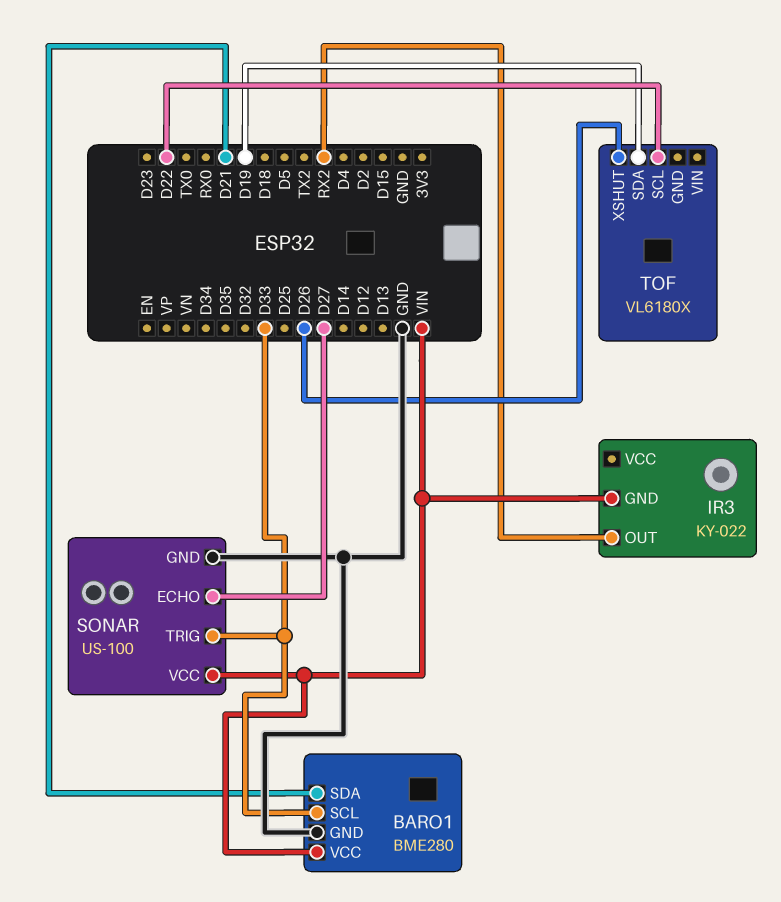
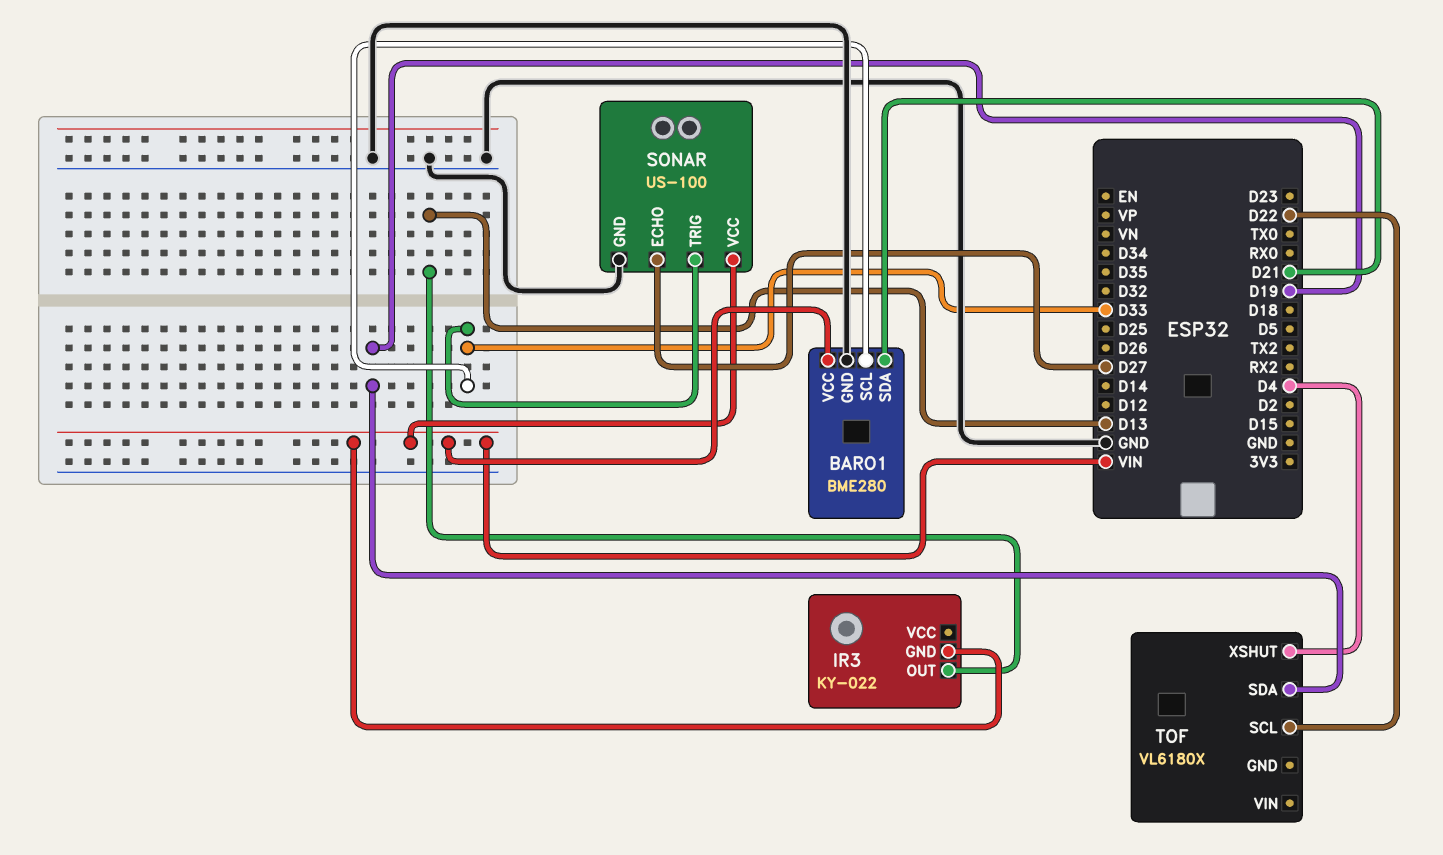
IR3 pin OUT: RX2 -> D13
TOF pin XSHUT: D26 -> D4

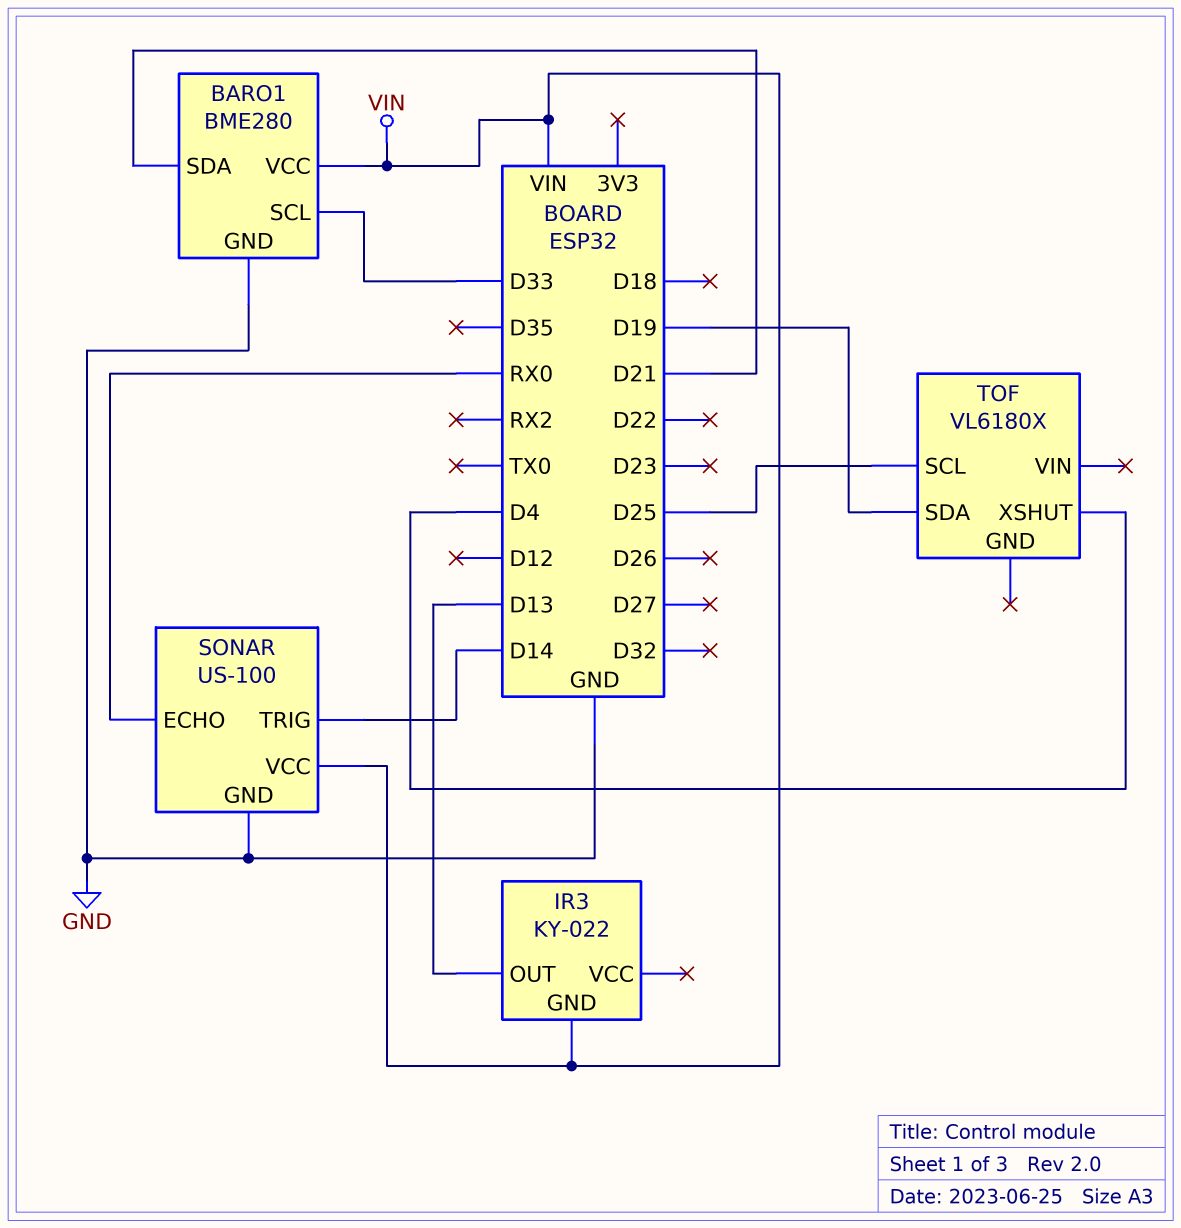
SONAR pin ECHO: D27 -> RX0
SONAR pin TRIG: D33 -> D14
TOF pin SCL: D22 -> D25

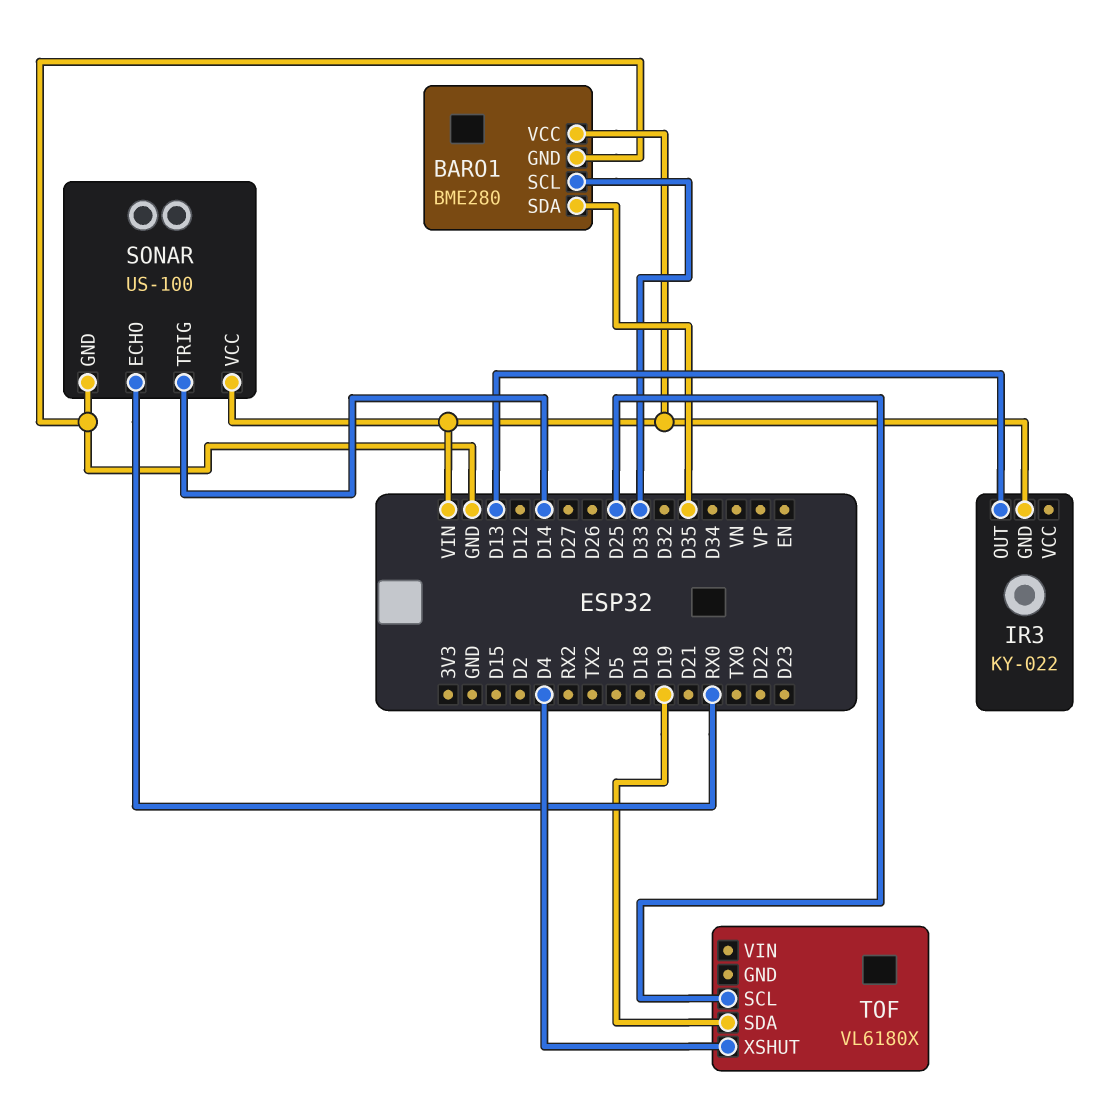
BARO1 pin SDA: D21 -> D35

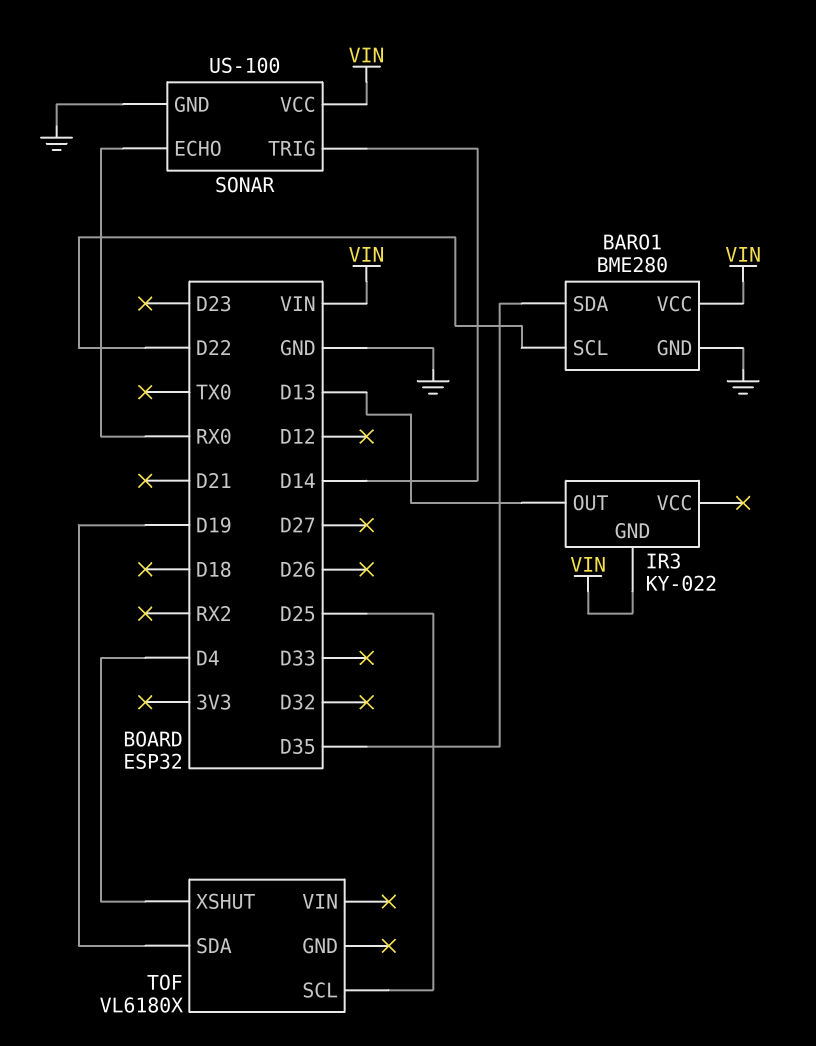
BARO1 pin SCL: D33 -> D22

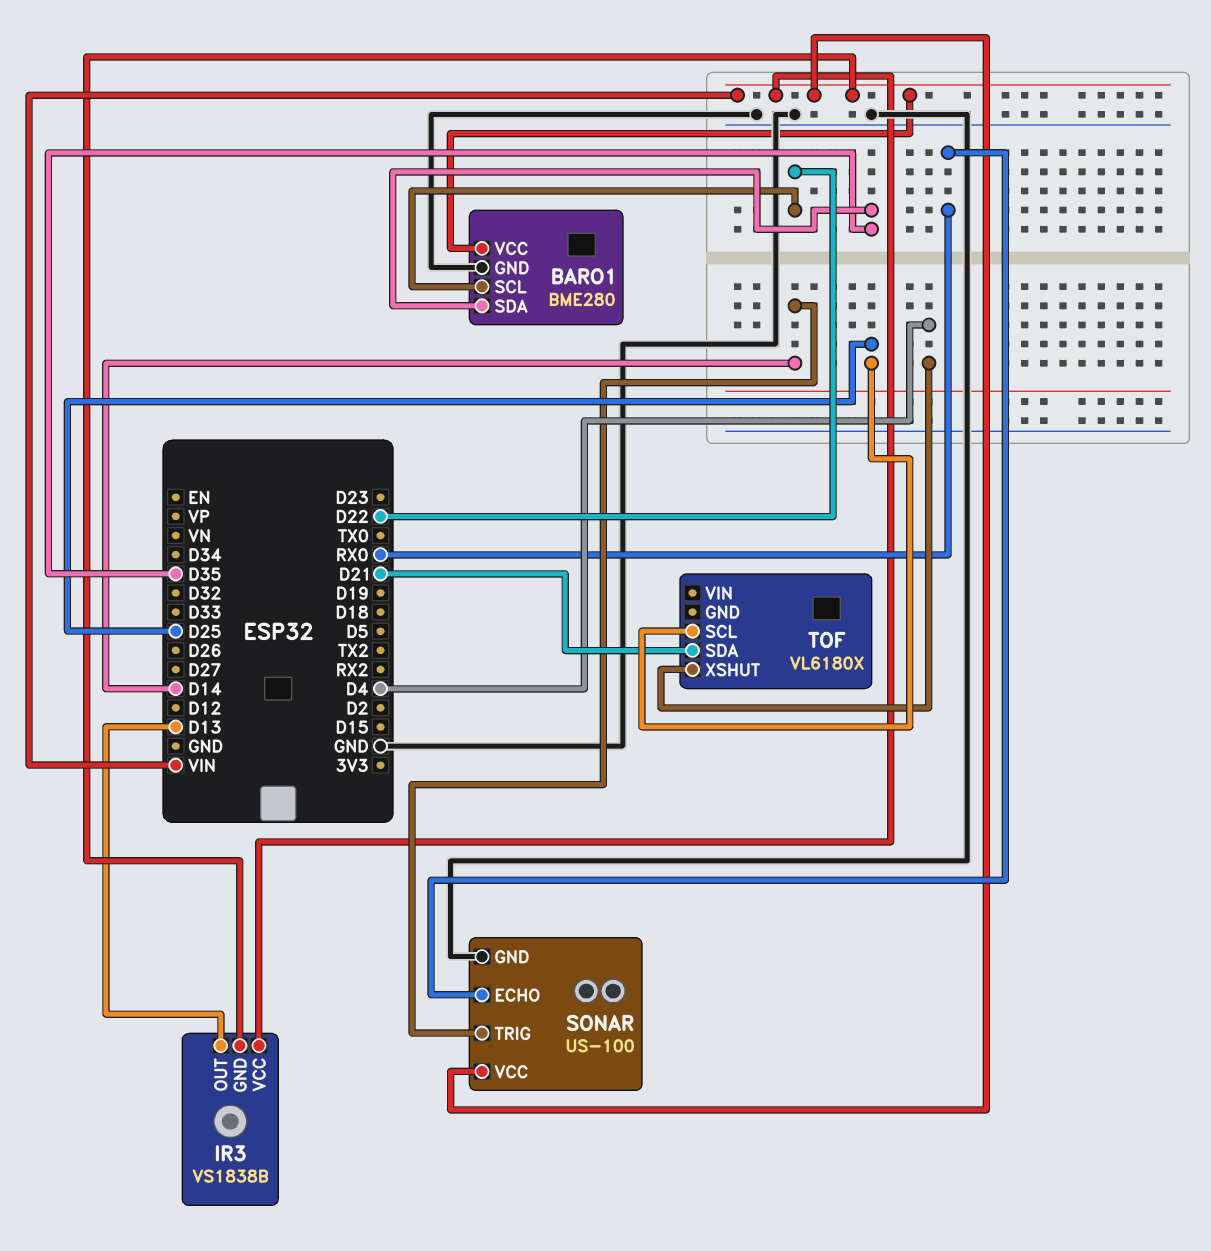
IR3: KY-022 -> VS1838B
IR3 pin VCC: none -> VIN
TOF pin SDA: D19 -> D21

